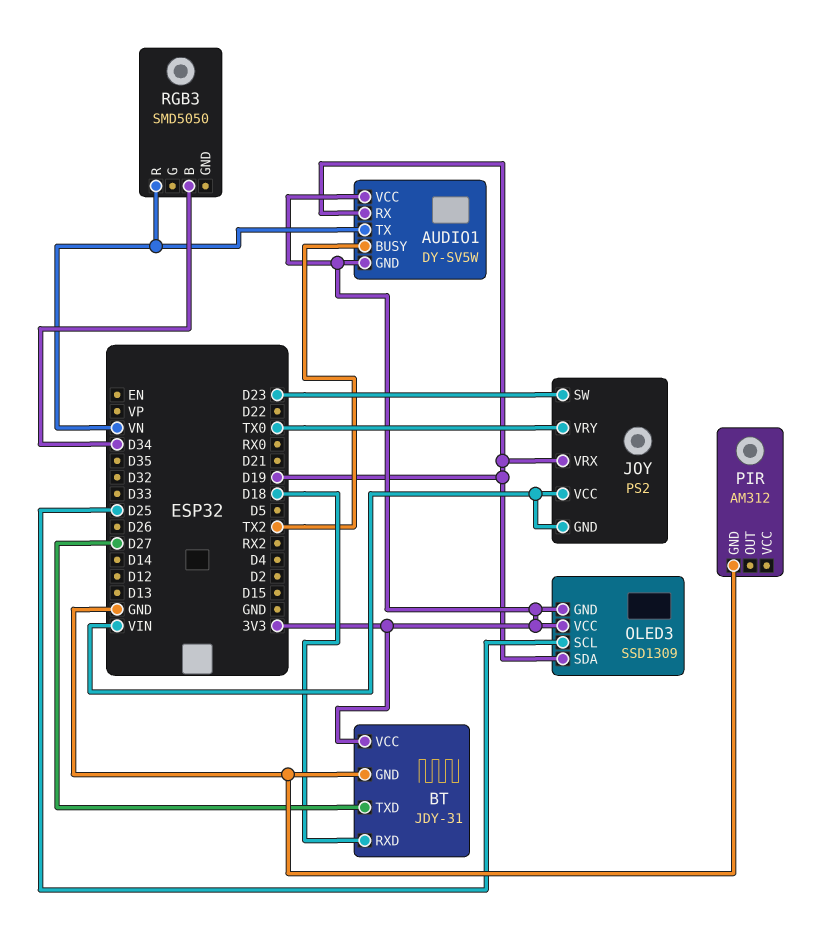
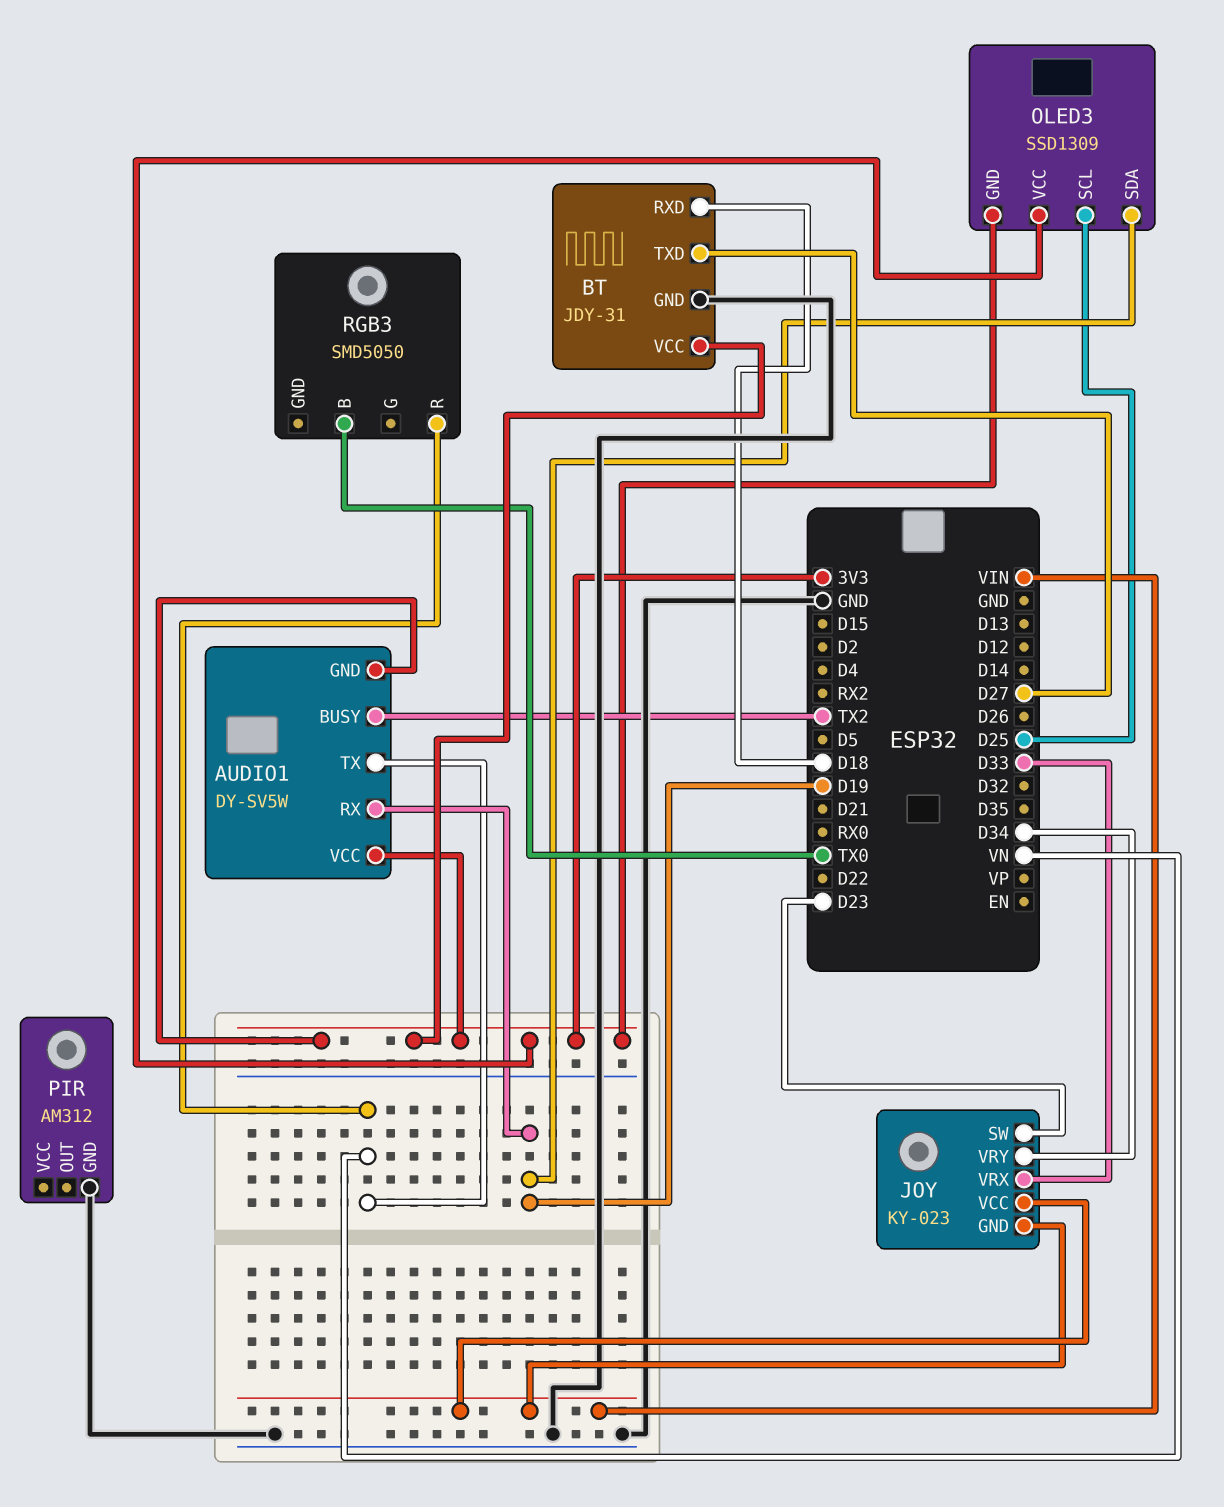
JOY: PS2 -> KY-023
JOY pin VRX: D19 -> D33
JOY pin VRY: TX0 -> D34
RGB3 pin B: D34 -> TX0

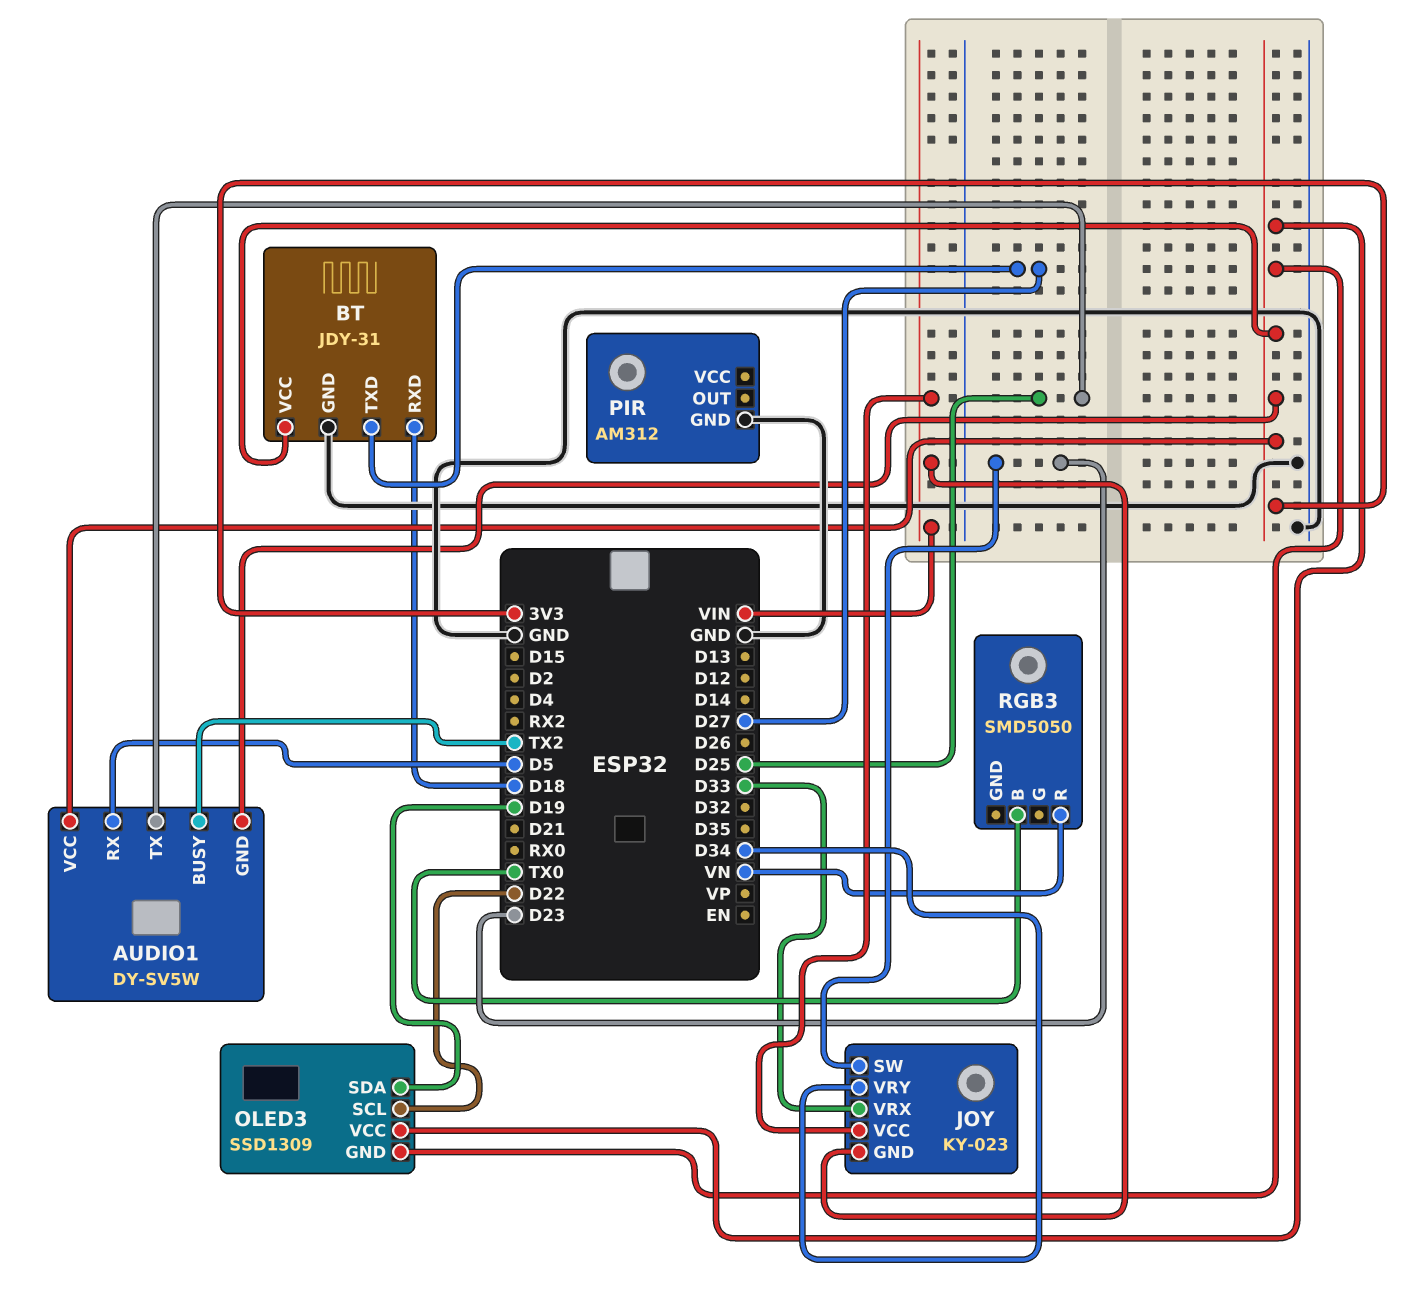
AUDIO1 pin RX: D19 -> D5
AUDIO1 pin TX: VN -> D25
OLED3 pin SCL: D25 -> D22

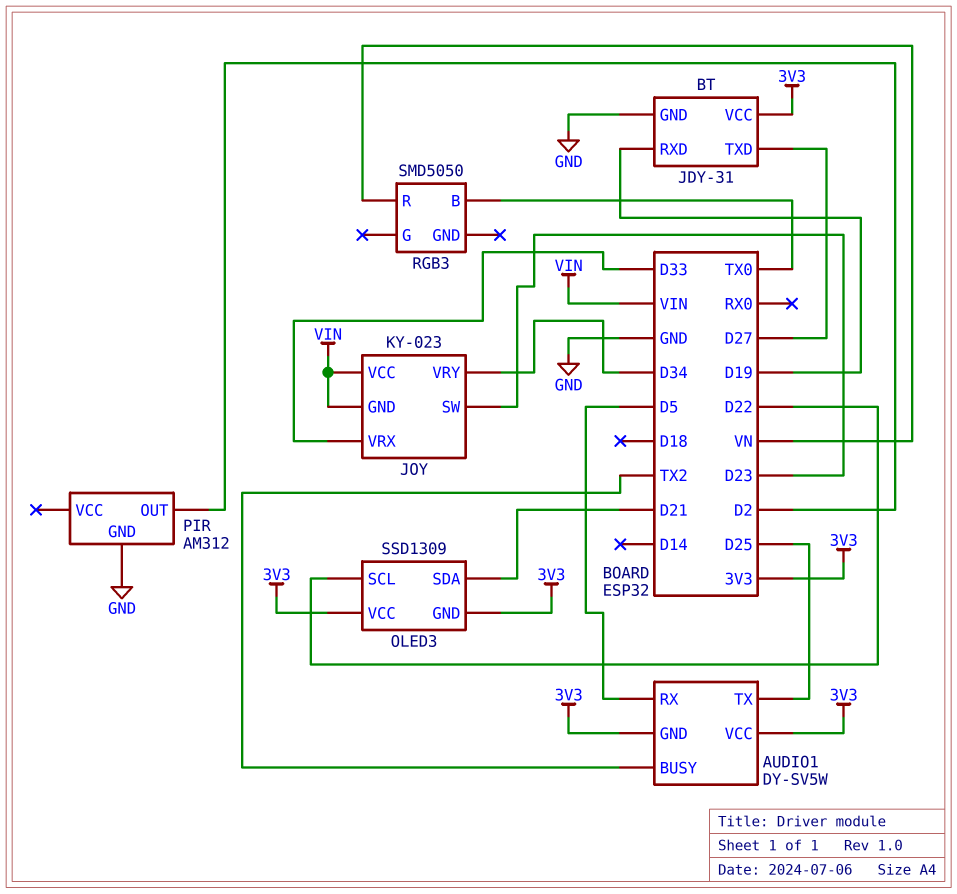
BT pin RXD: D18 -> D19
OLED3 pin SDA: D19 -> D21
PIR pin OUT: none -> D2

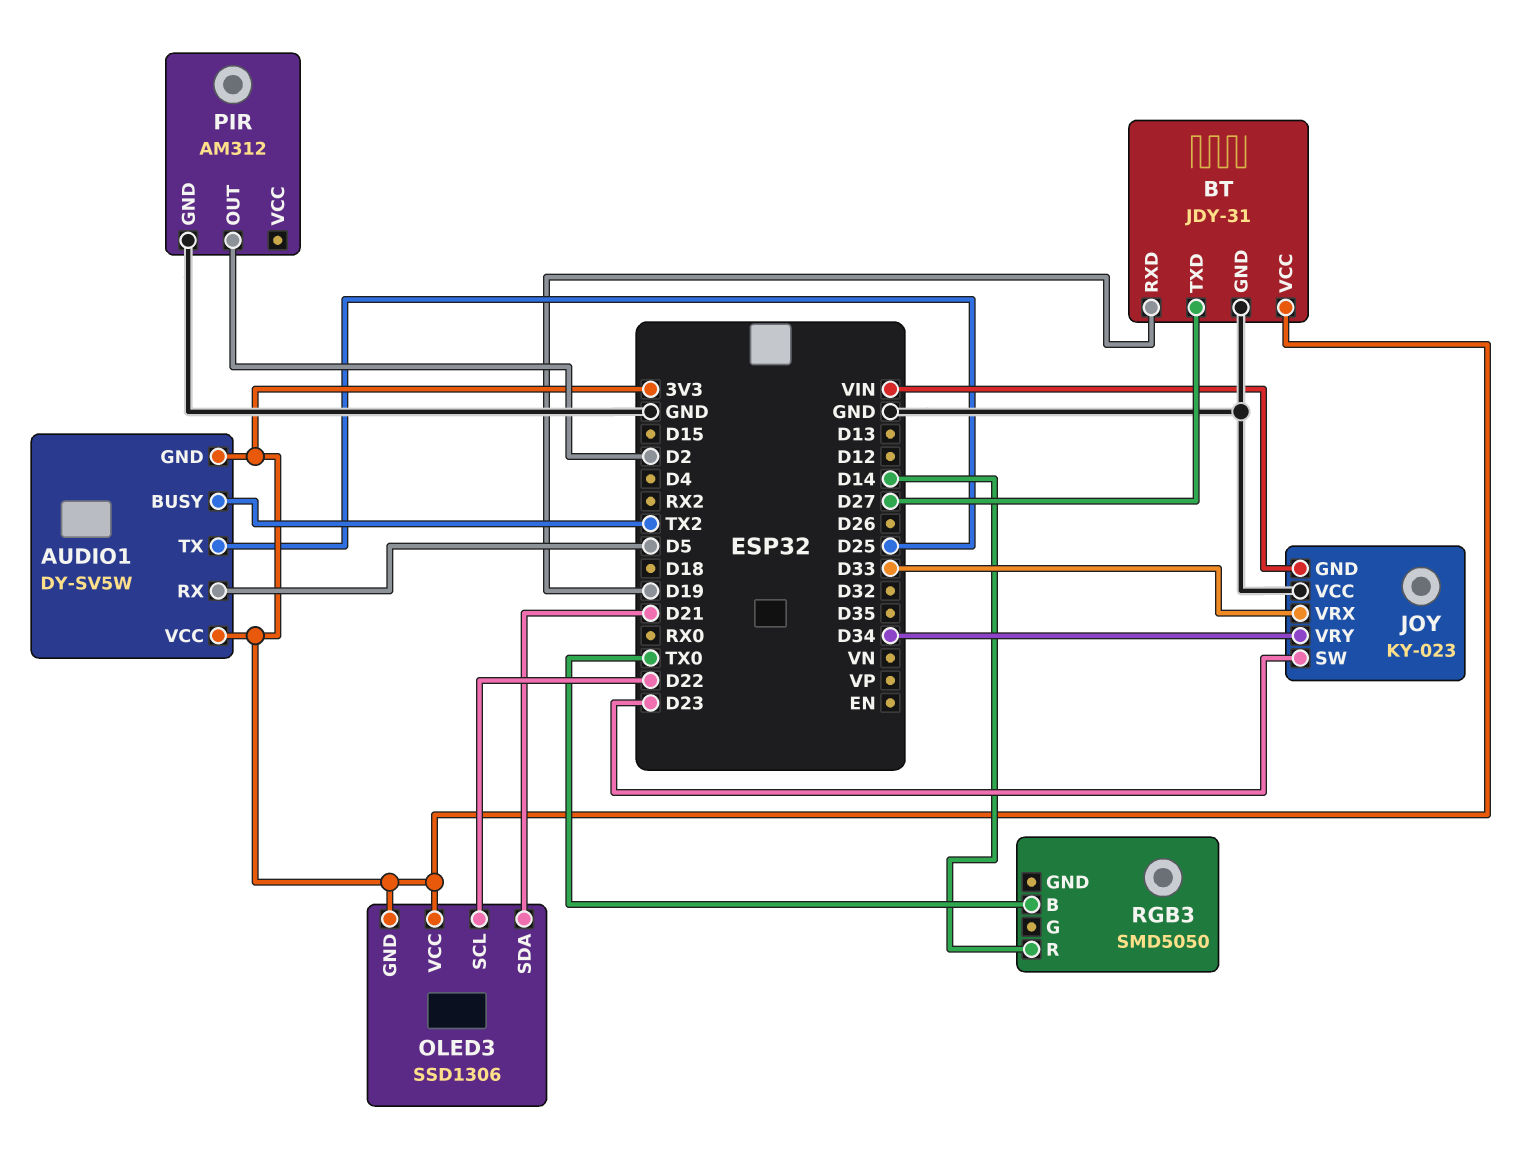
JOY pin VCC: VIN -> GND
OLED3: SSD1309 -> SSD1306
RGB3 pin R: VN -> D14

